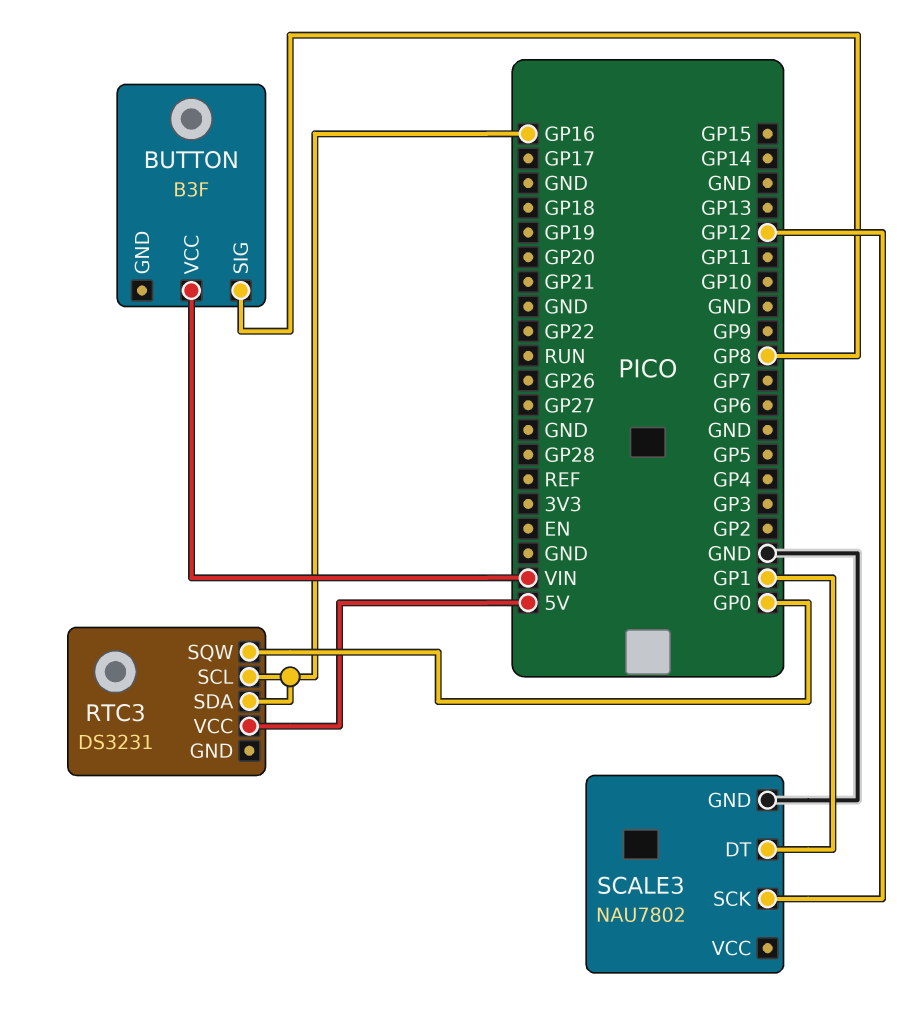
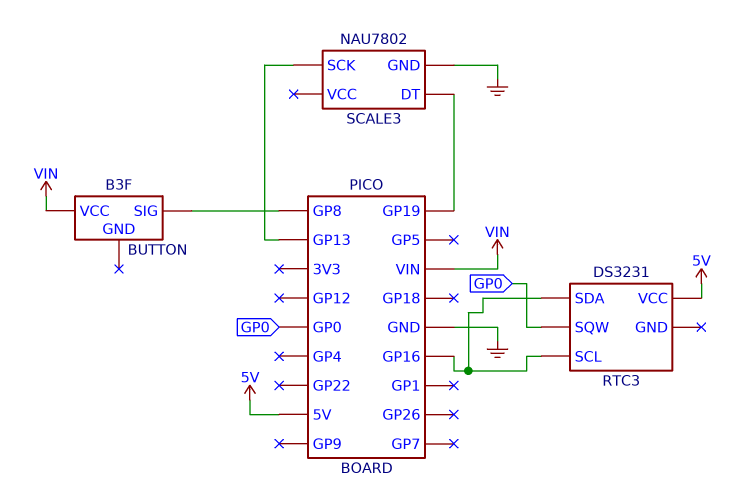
SCALE3 pin DT: GP1 -> GP19
SCALE3 pin SCK: GP12 -> GP13

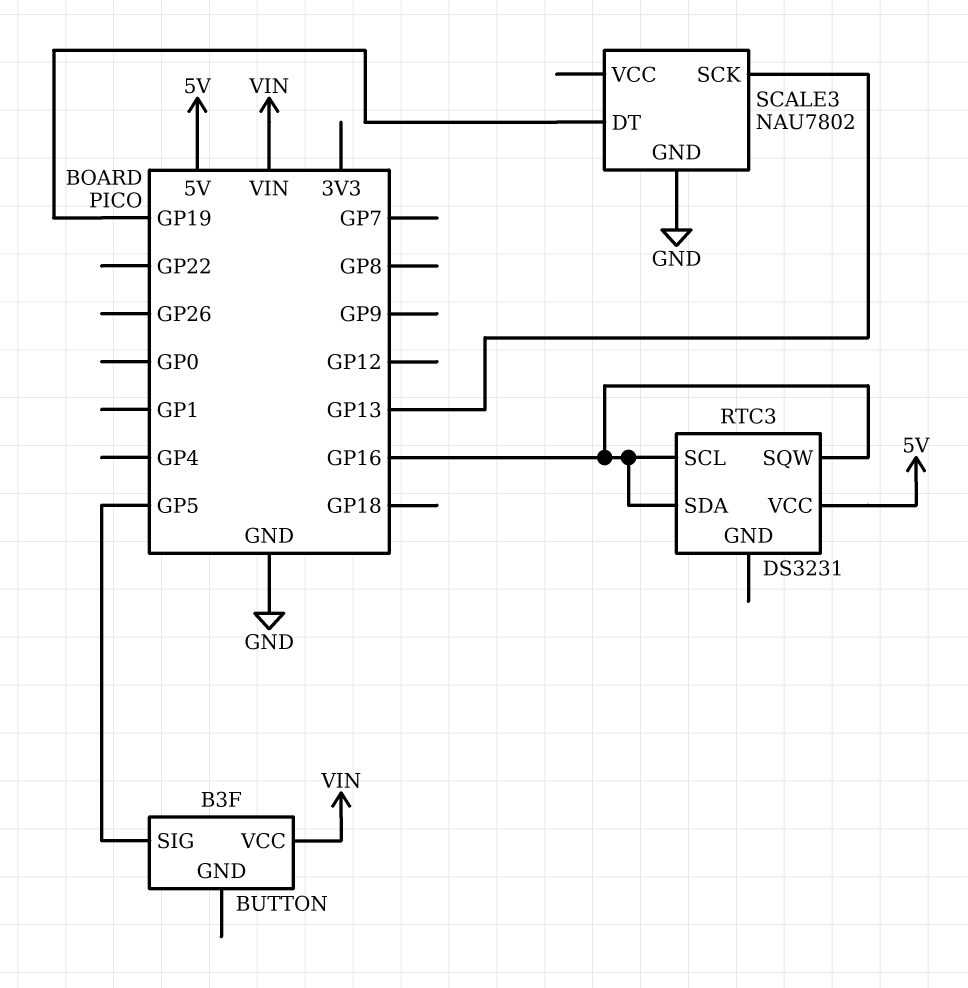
BUTTON pin SIG: GP8 -> GP5
RTC3 pin SQW: GP0 -> GP16

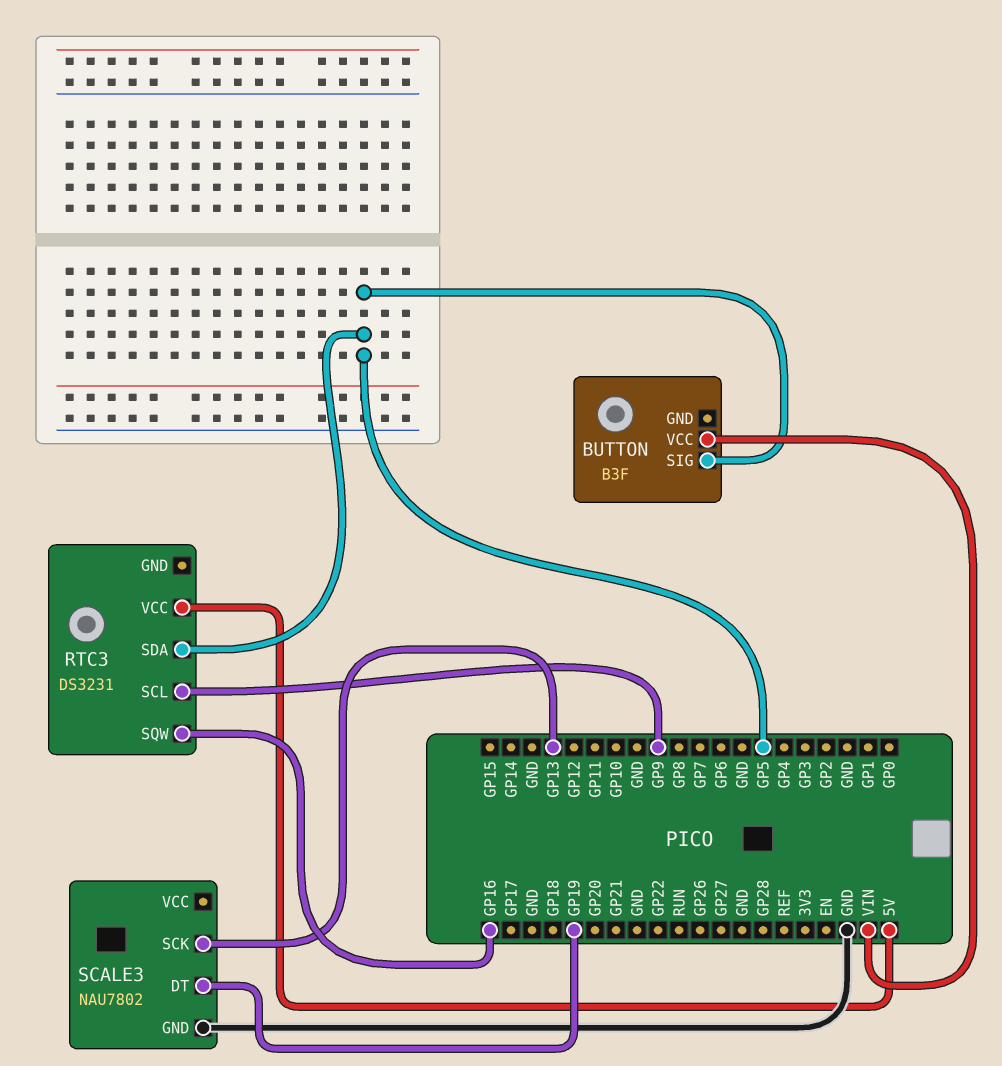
RTC3 pin SCL: GP16 -> GP9
RTC3 pin SDA: GP16 -> GP5

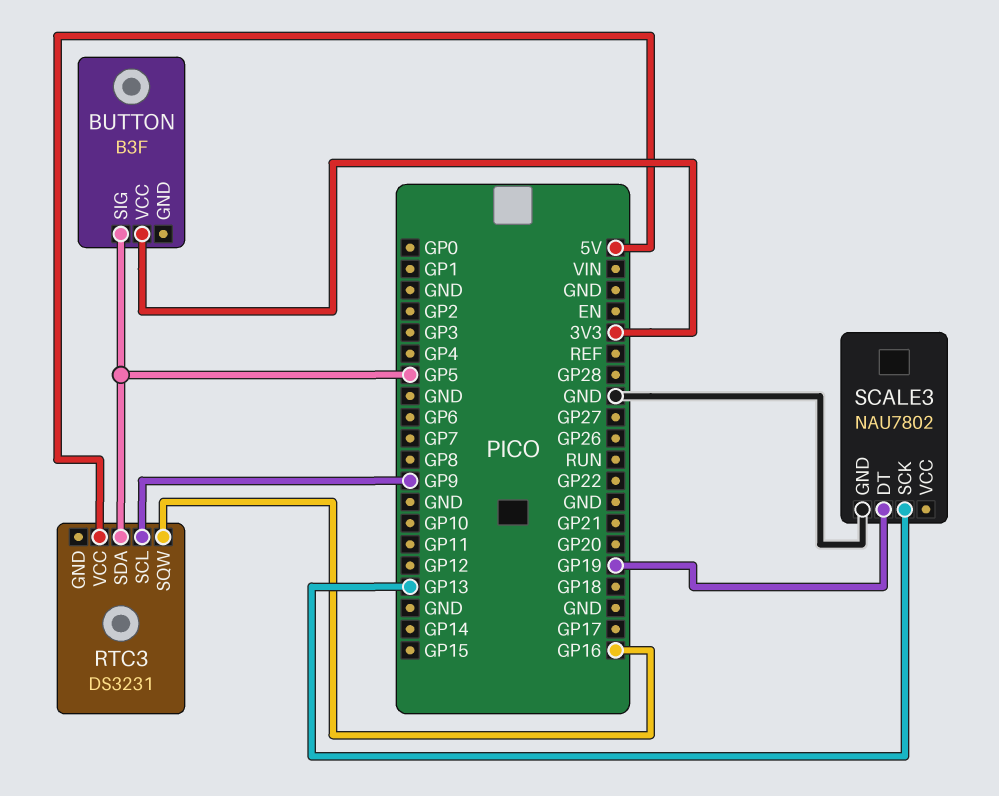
BUTTON pin VCC: VIN -> 3V3

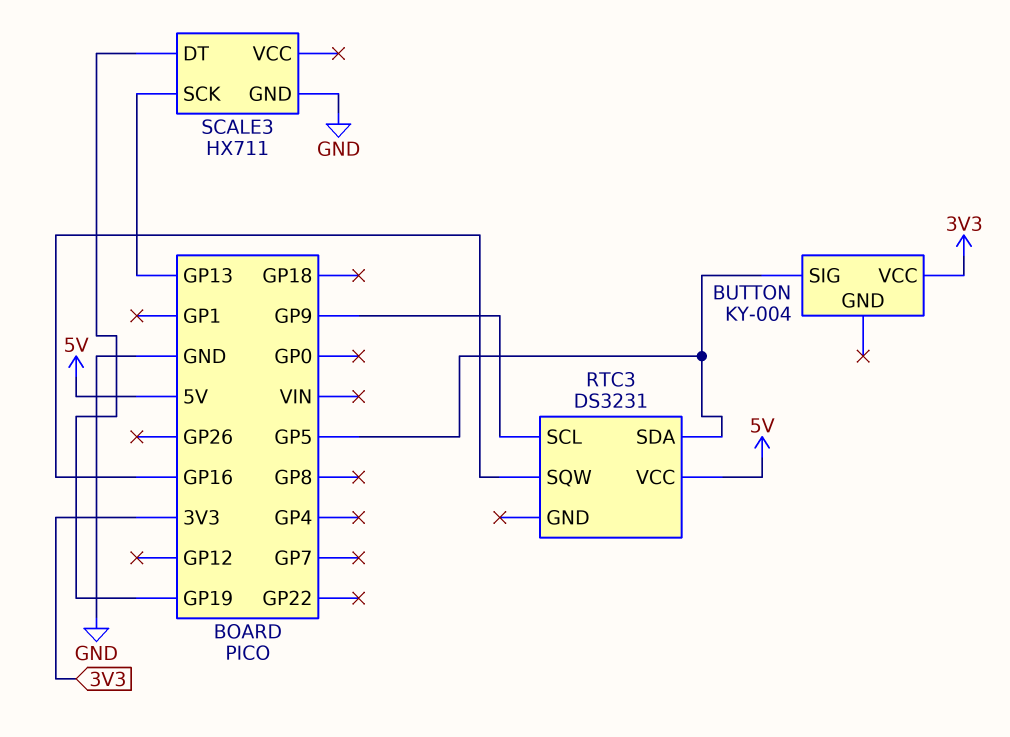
BUTTON: B3F -> KY-004
SCALE3: NAU7802 -> HX711

